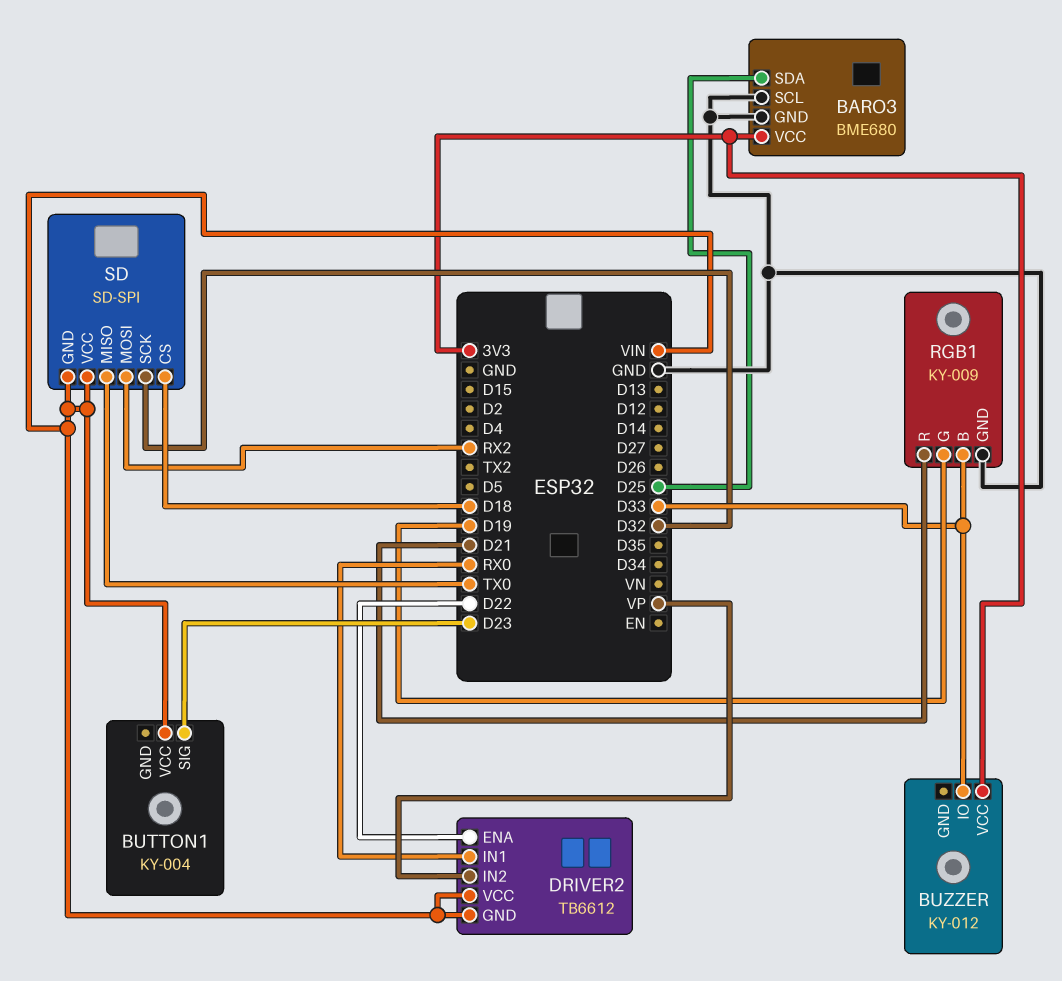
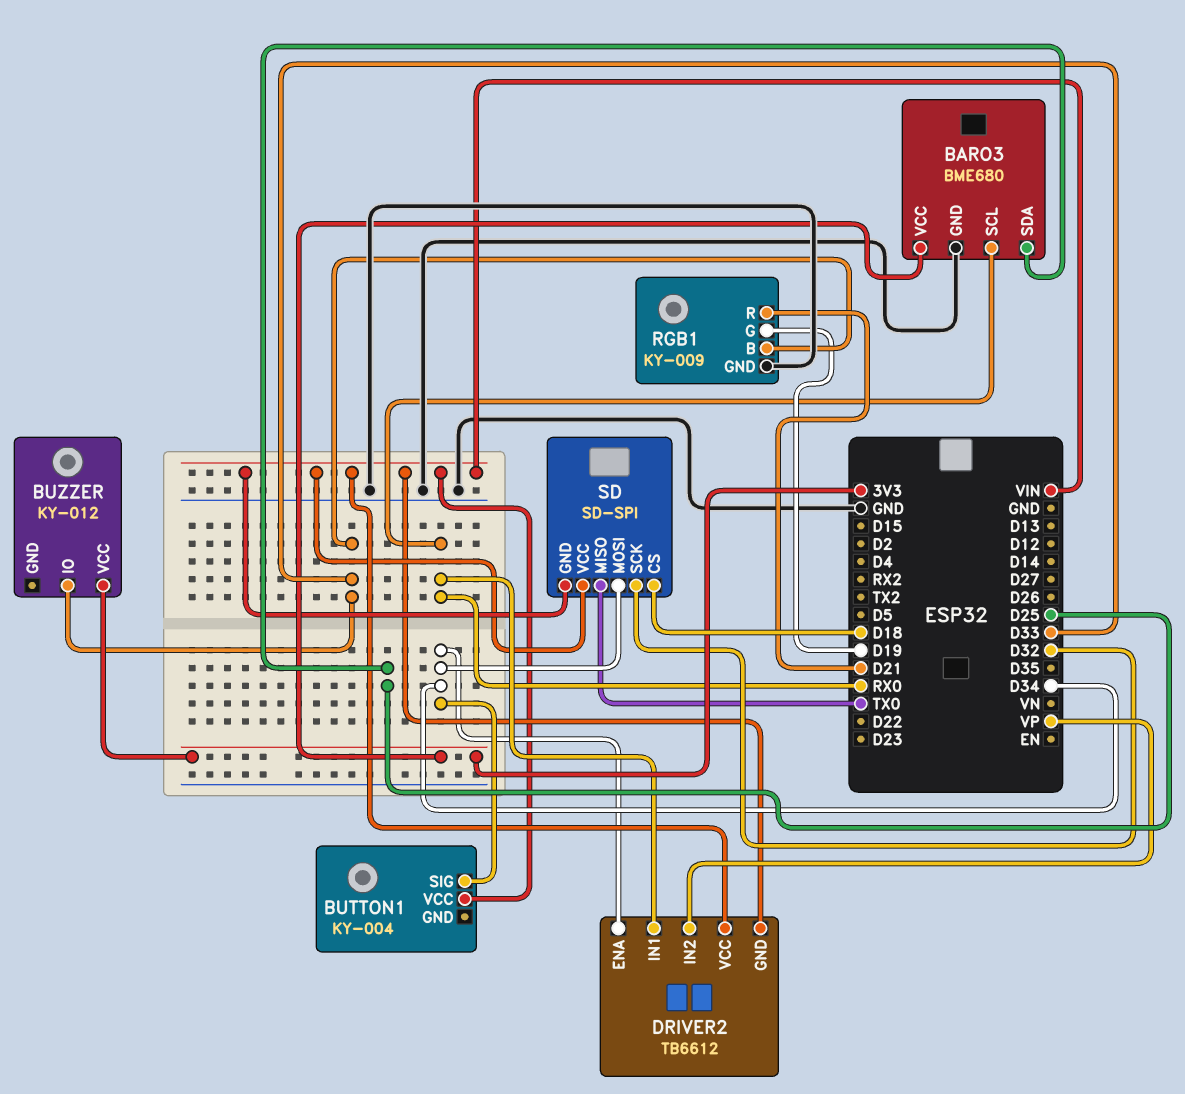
BARO3 pin SCL: GND -> RX0
BUTTON1 pin SIG: D23 -> D34
DRIVER2 pin ENA: D22 -> D34
SD pin MOSI: RX2 -> D34

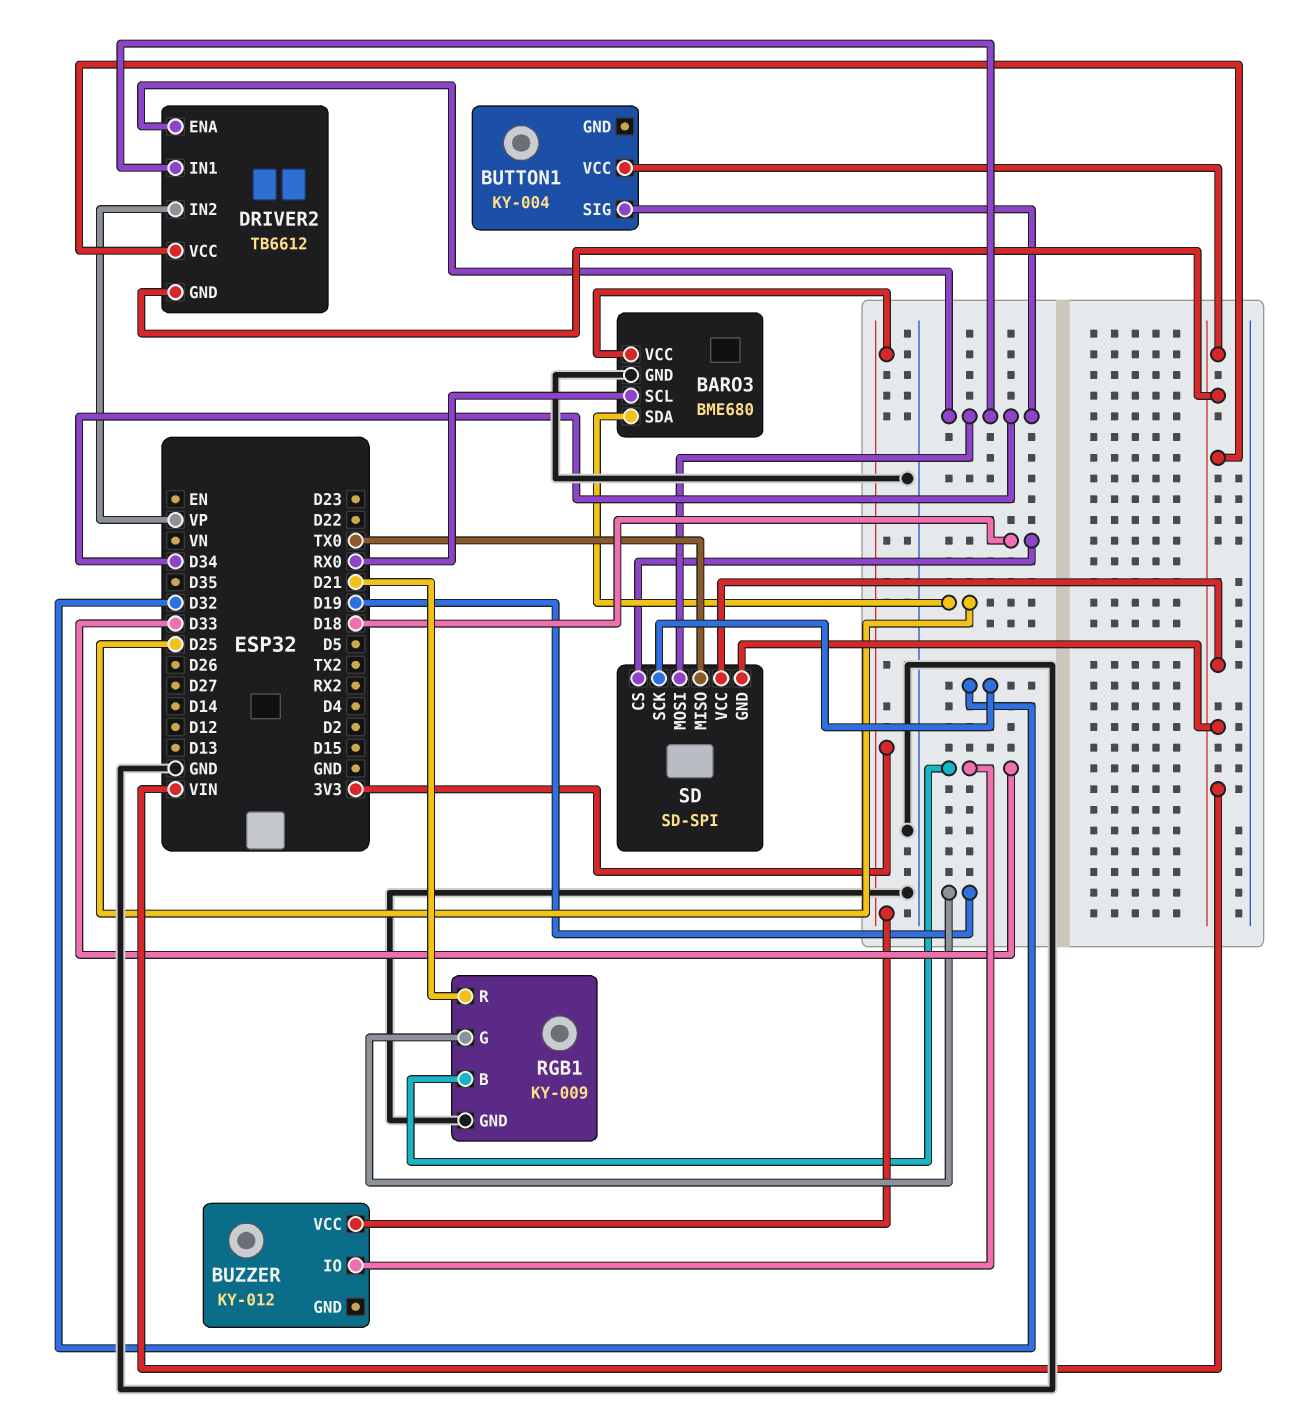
DRIVER2 pin IN1: RX0 -> D34

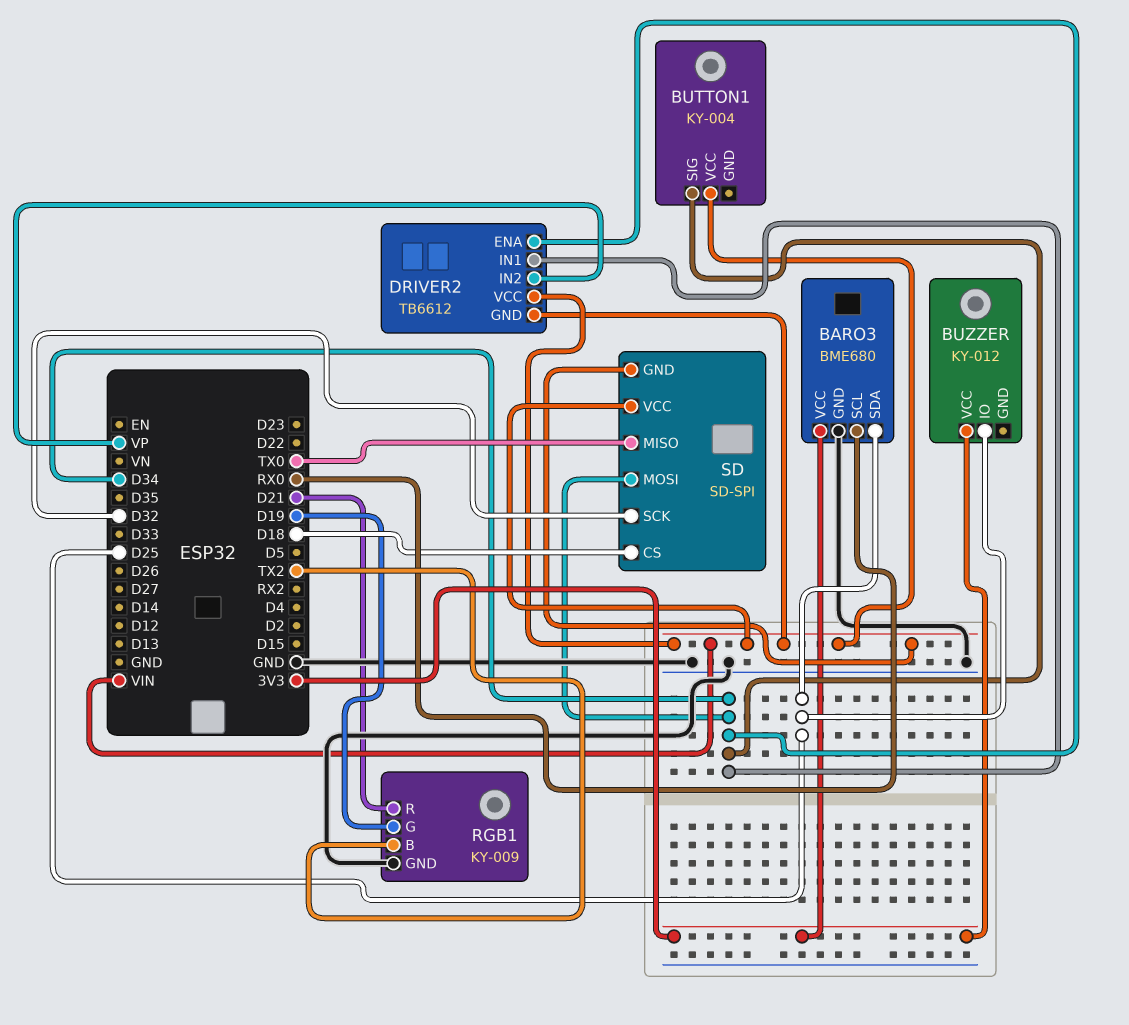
BUZZER pin IO: D33 -> D25
RGB1 pin B: D33 -> TX2

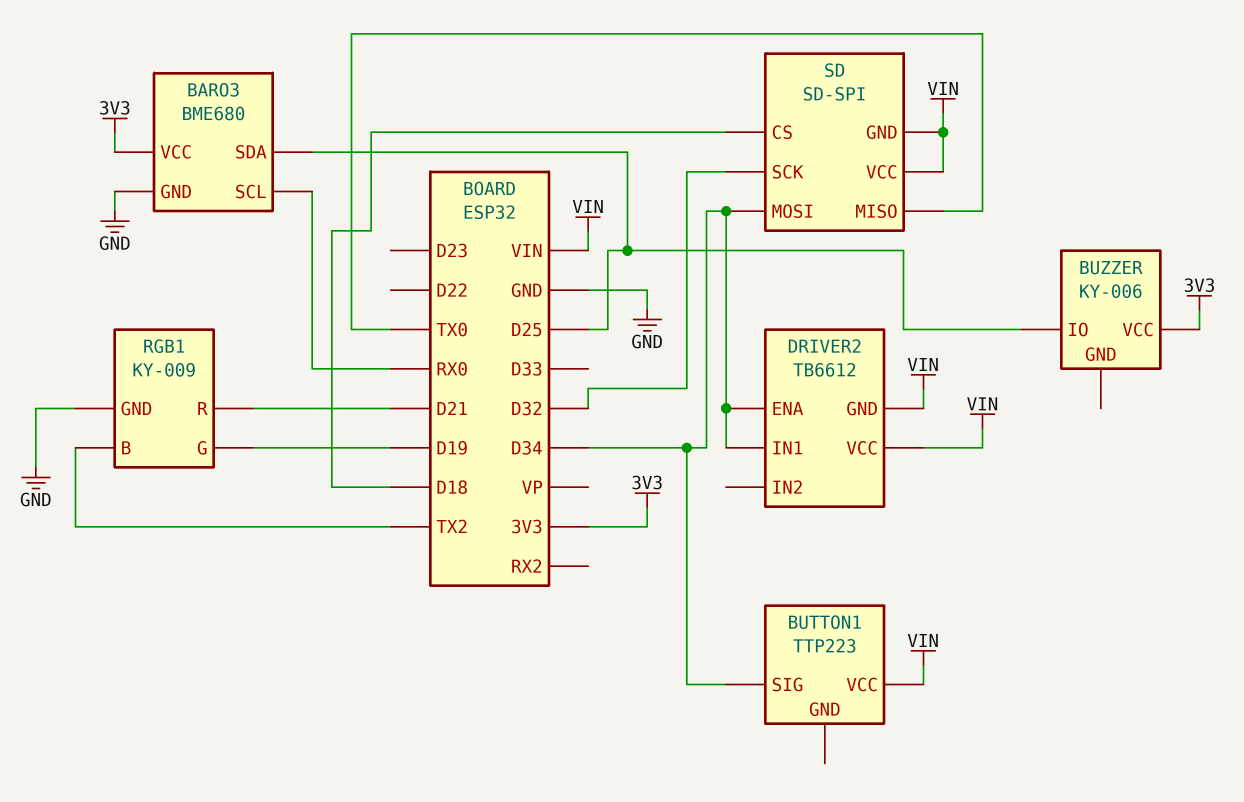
BUTTON1: KY-004 -> TTP223
BUZZER: KY-012 -> KY-006
DRIVER2 pin IN2: VP -> none

